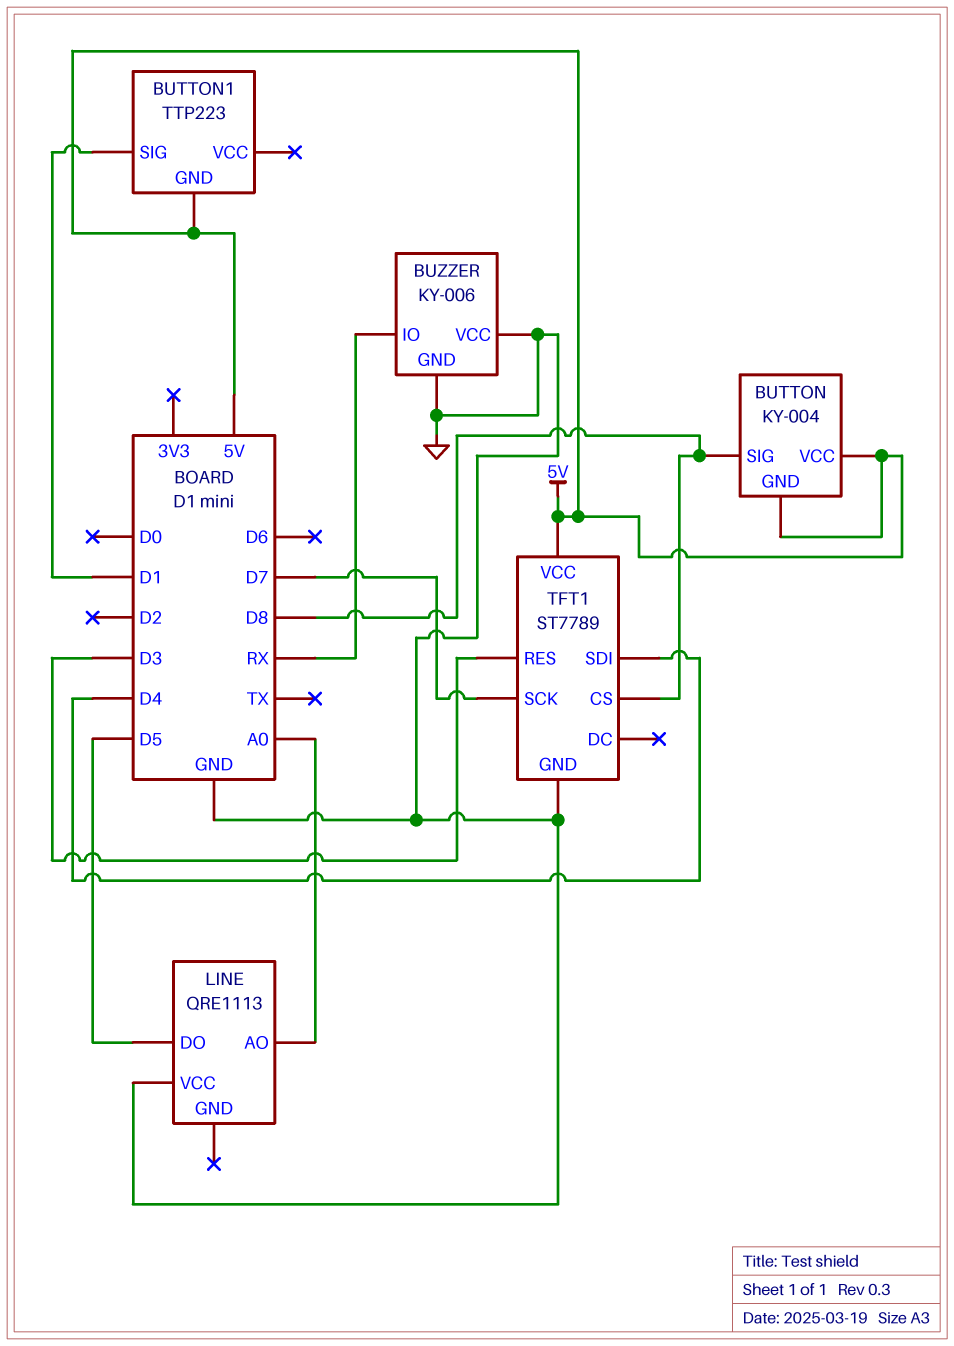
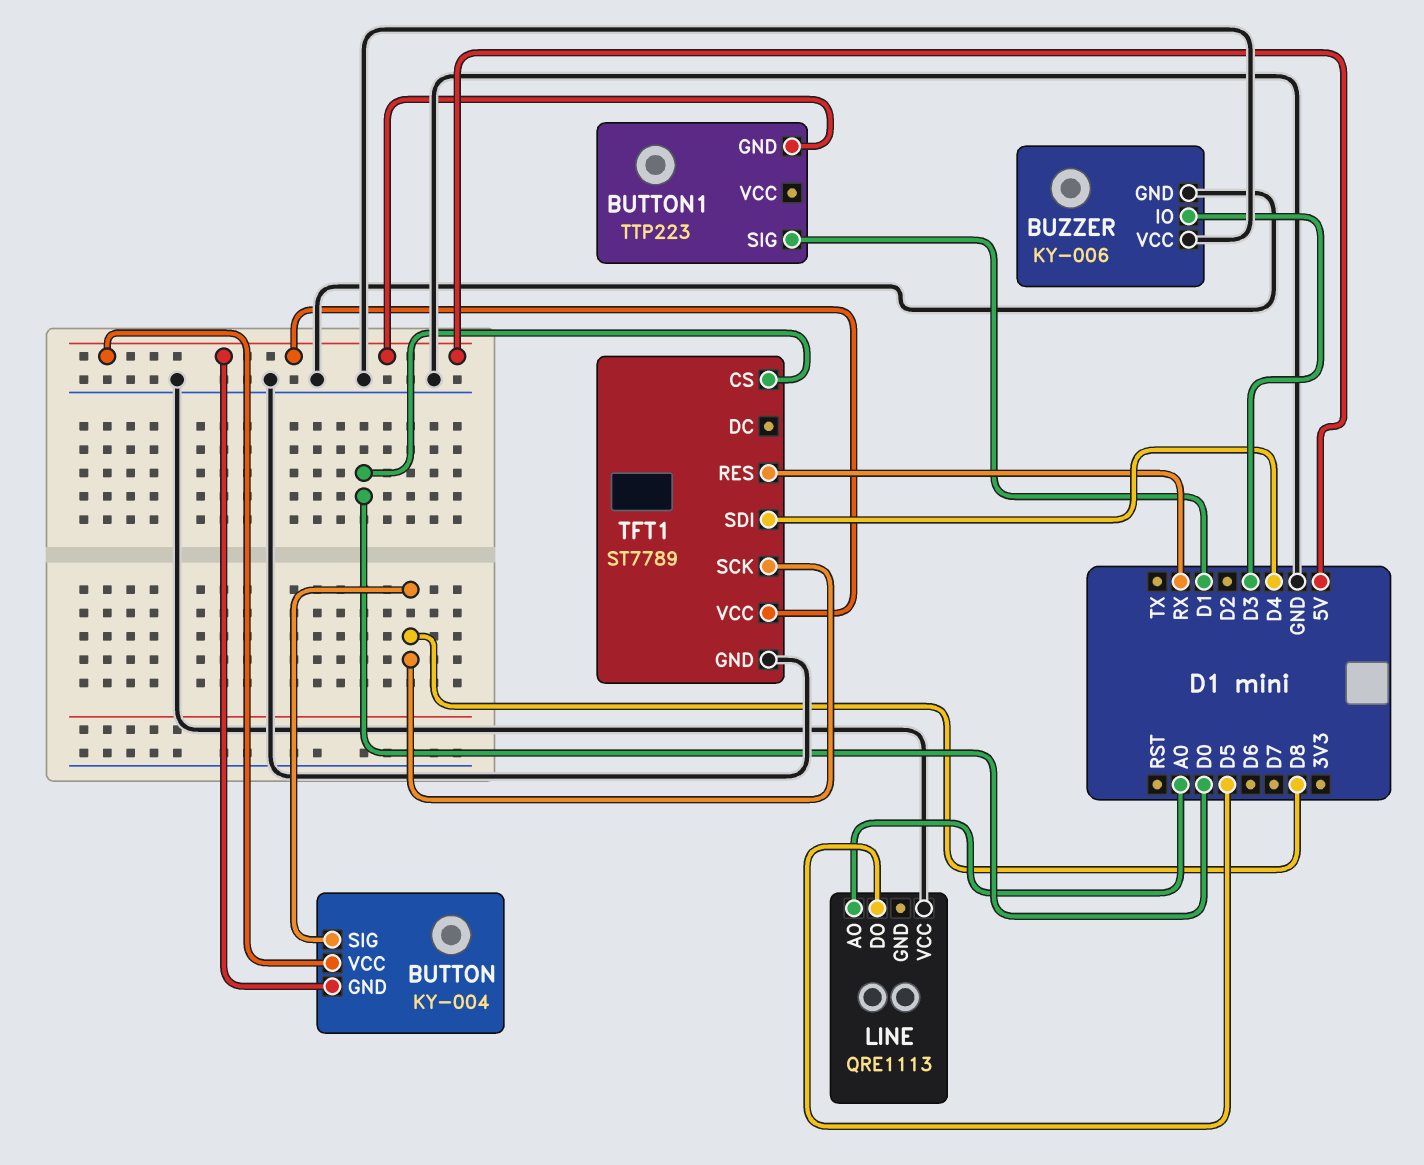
BUZZER pin IO: RX -> D3
TFT1 pin CS: D8 -> D0
TFT1 pin RES: D3 -> RX
TFT1 pin SCK: D7 -> D8

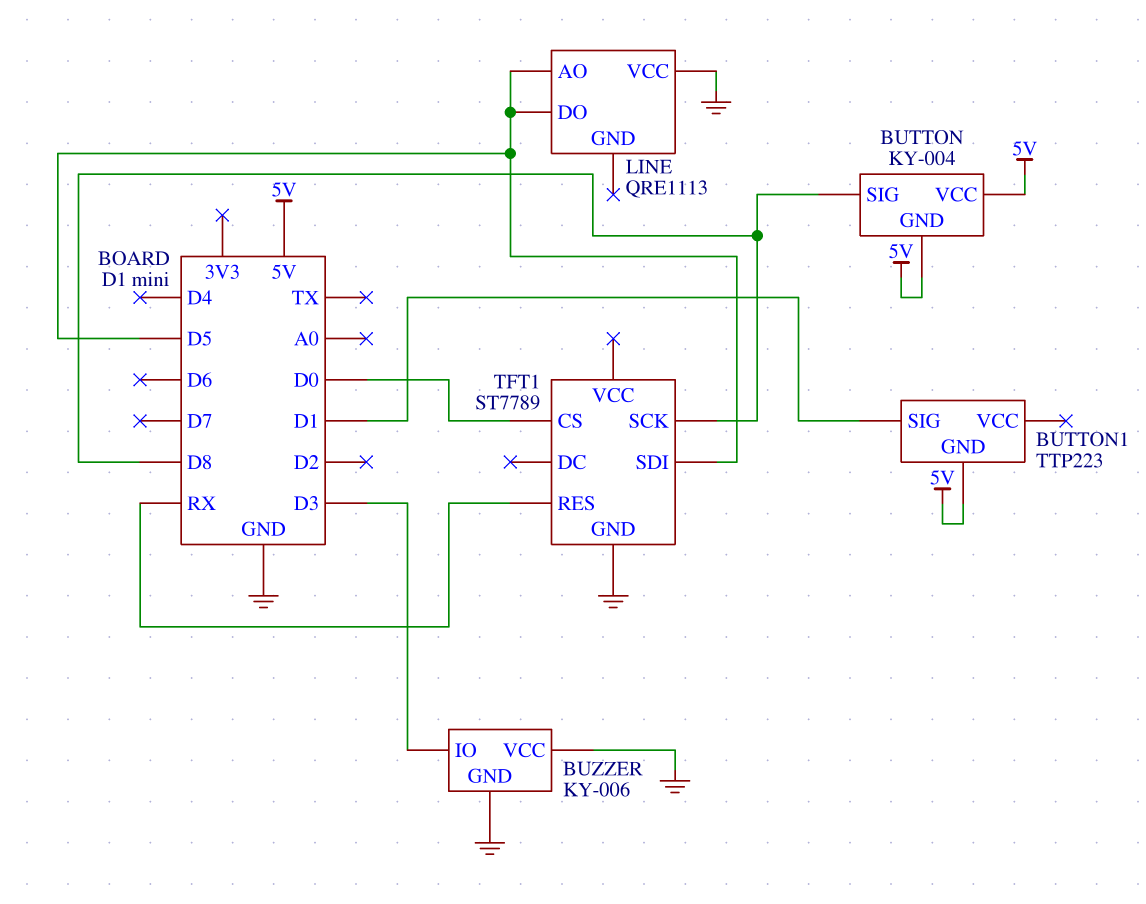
LINE pin AO: A0 -> D5
TFT1 pin SDI: D4 -> D5
TFT1 pin VCC: 5V -> none

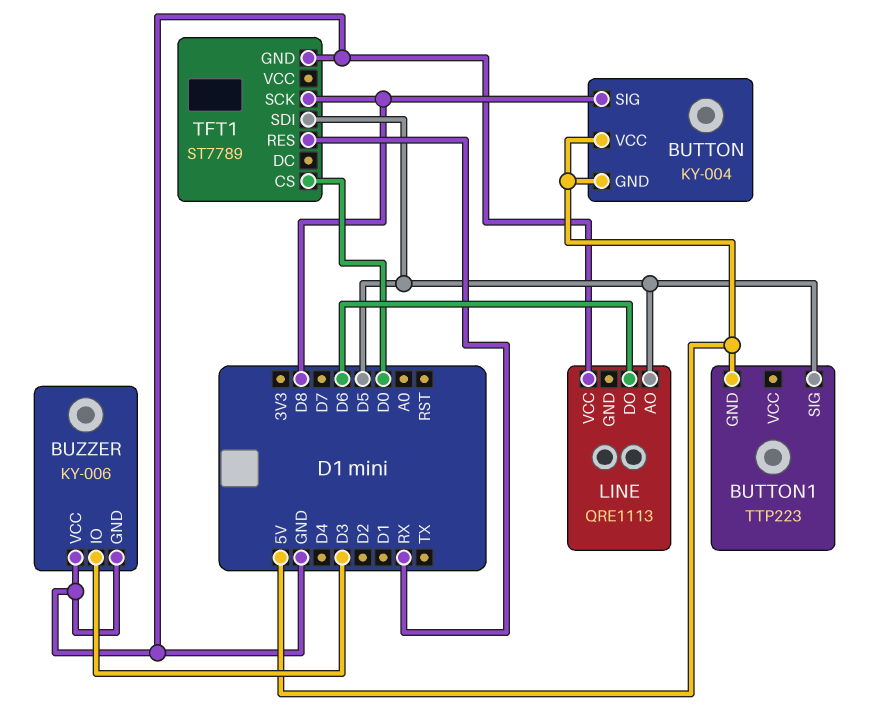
BUTTON1 pin SIG: D1 -> D5
LINE pin DO: D5 -> D6

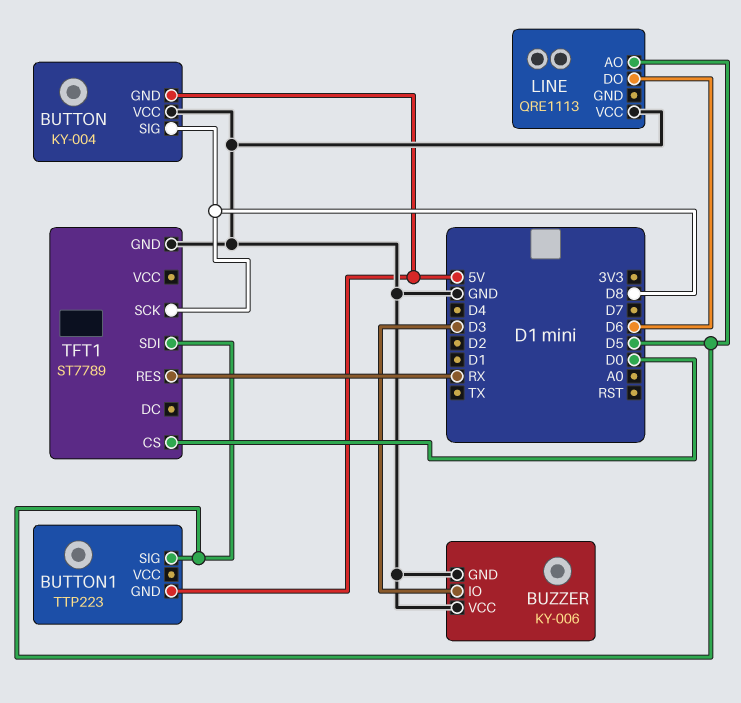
BUTTON pin VCC: 5V -> GND

